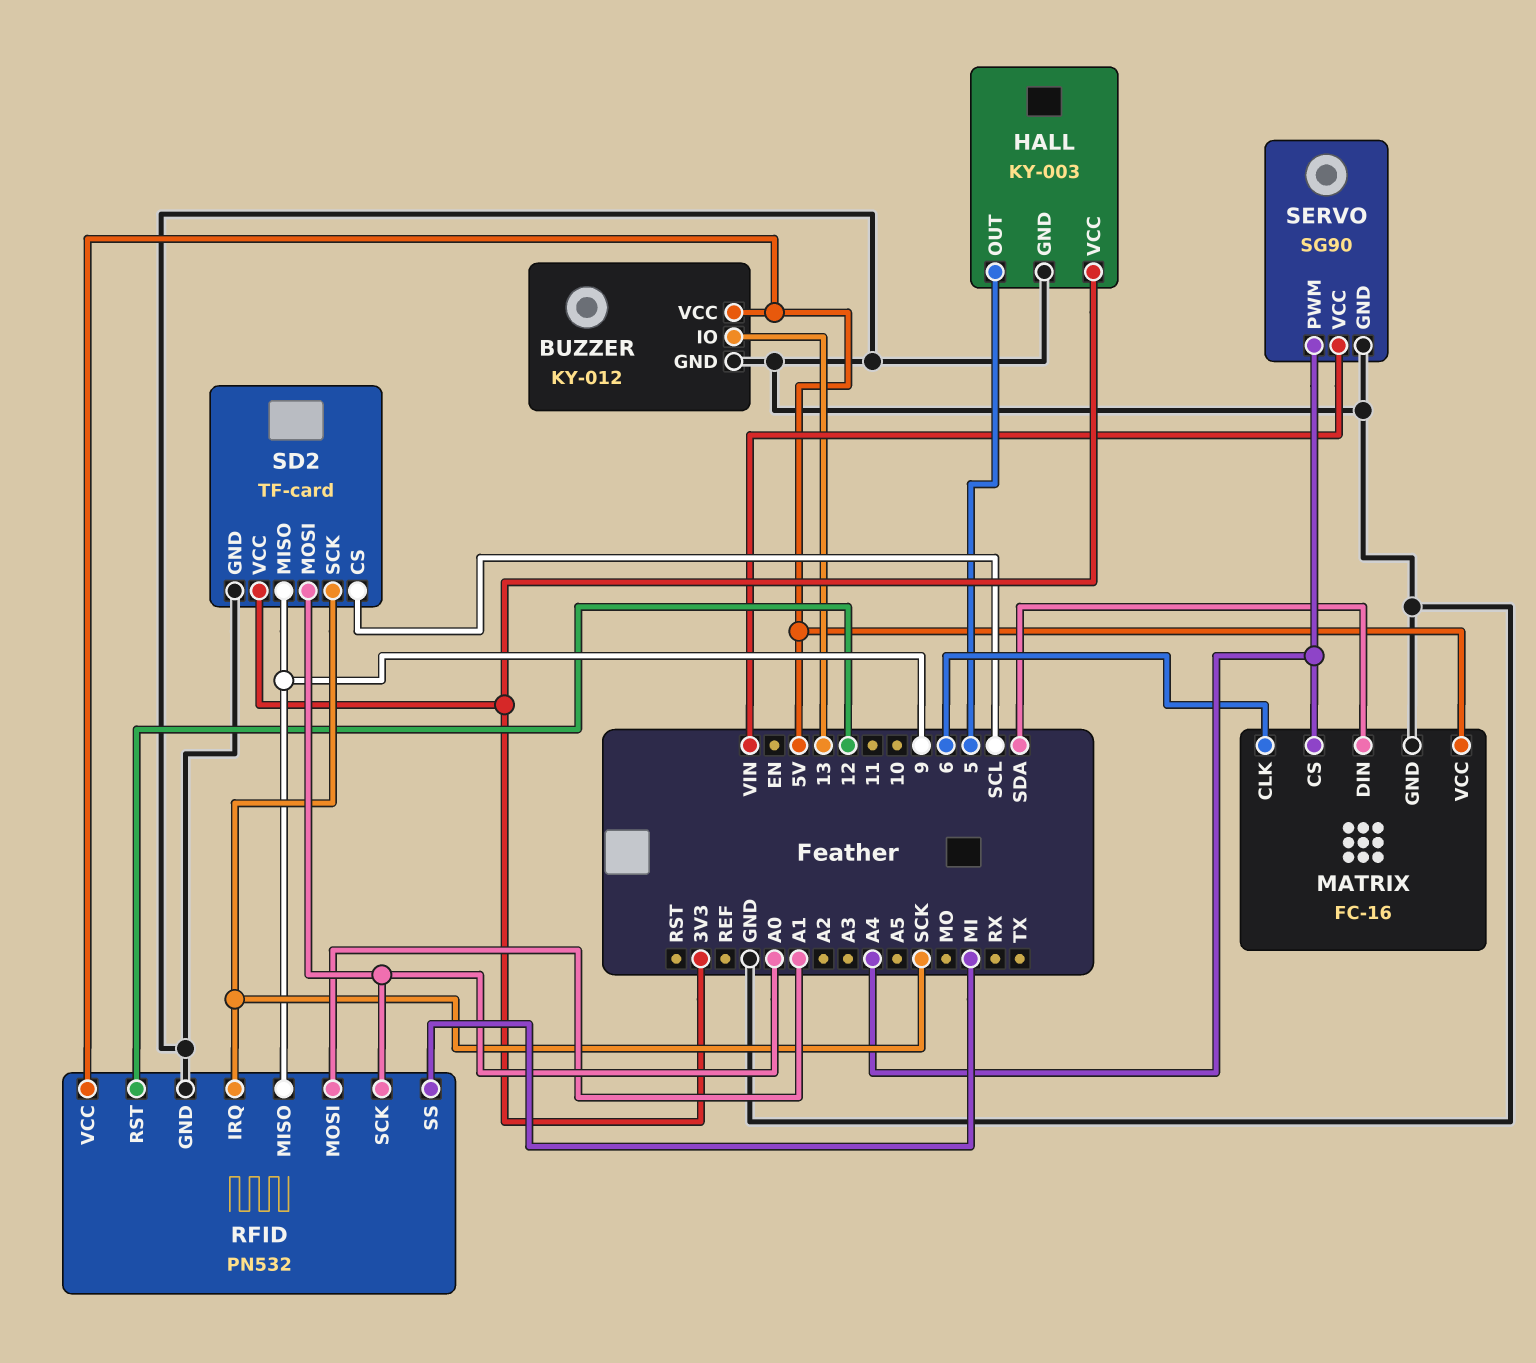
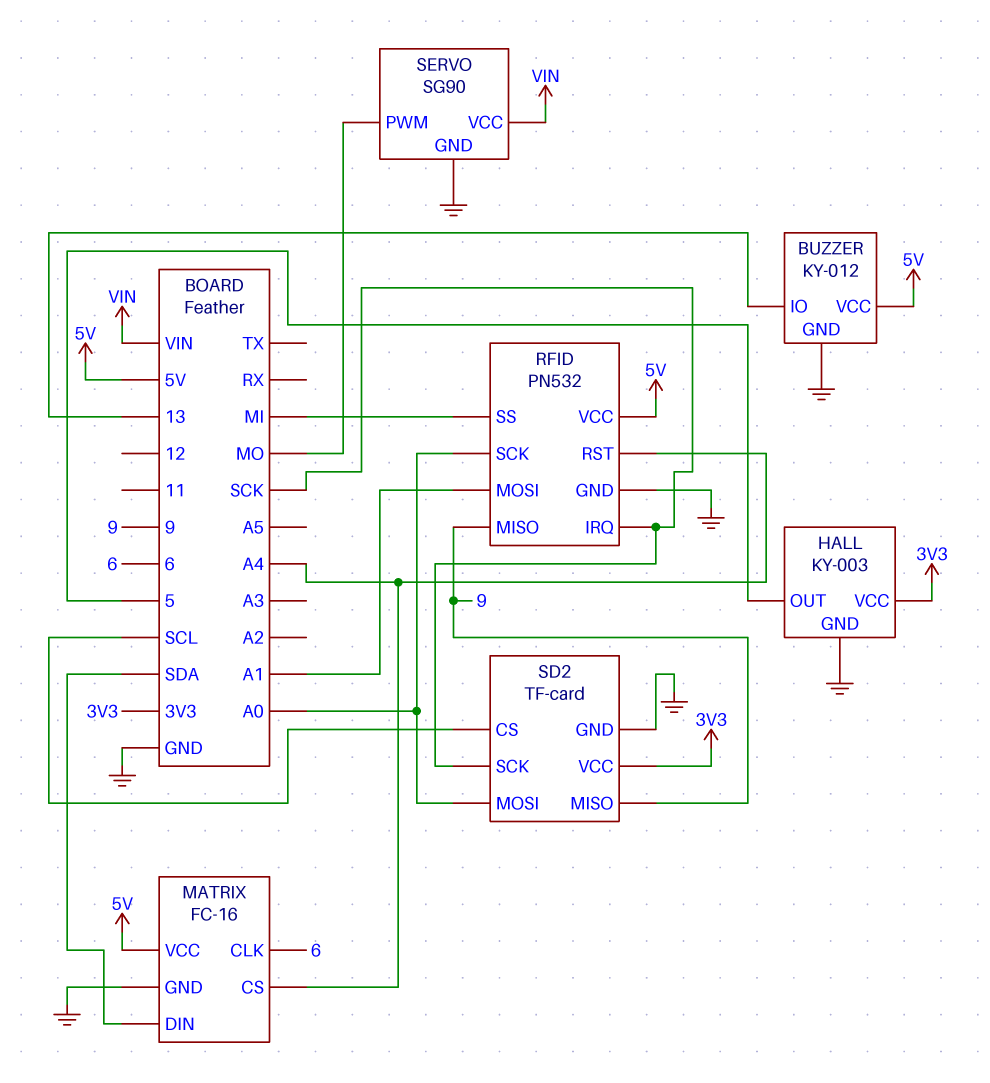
RFID pin RST: 12 -> A4
SERVO pin PWM: A4 -> MO

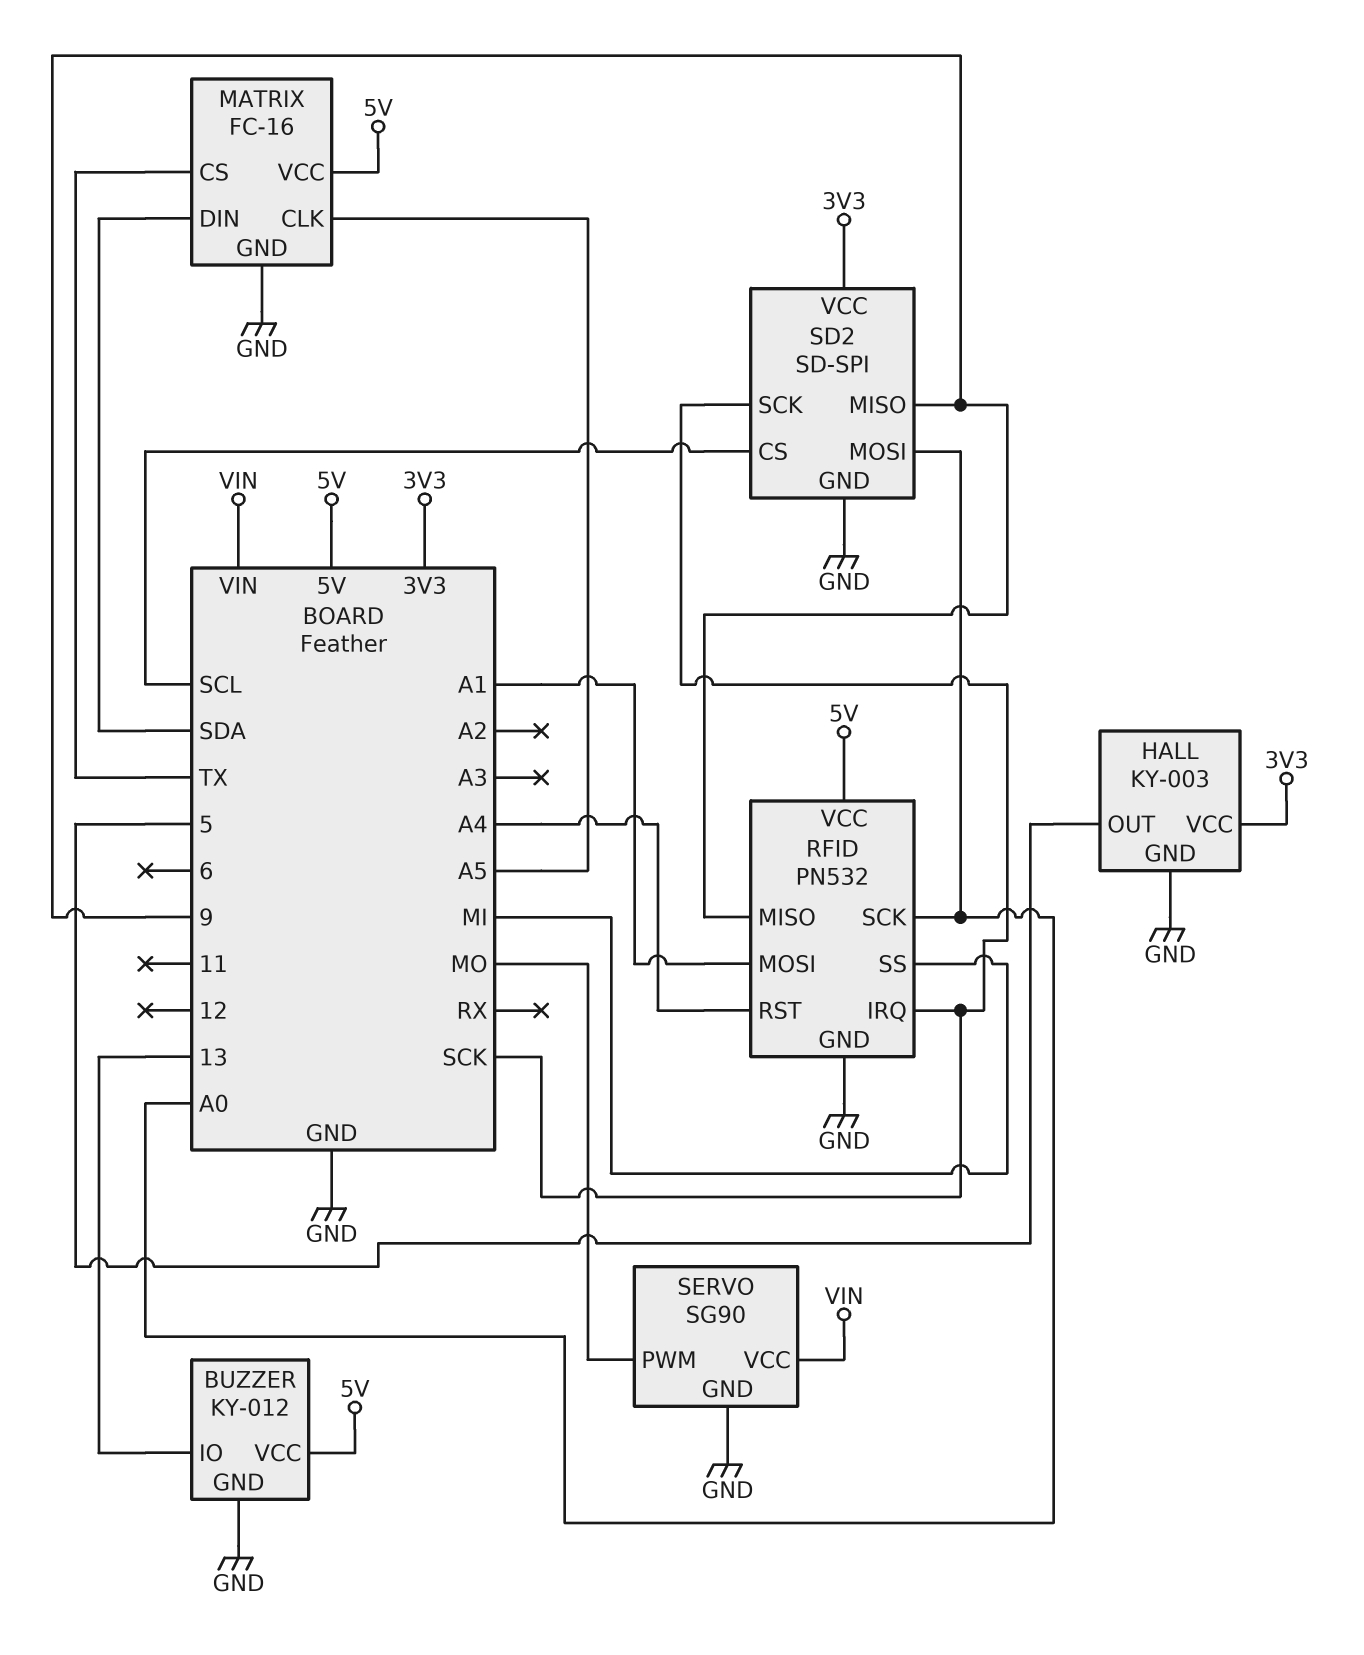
MATRIX pin CLK: 6 -> A5
MATRIX pin CS: A4 -> TX
SD2: TF-card -> SD-SPI

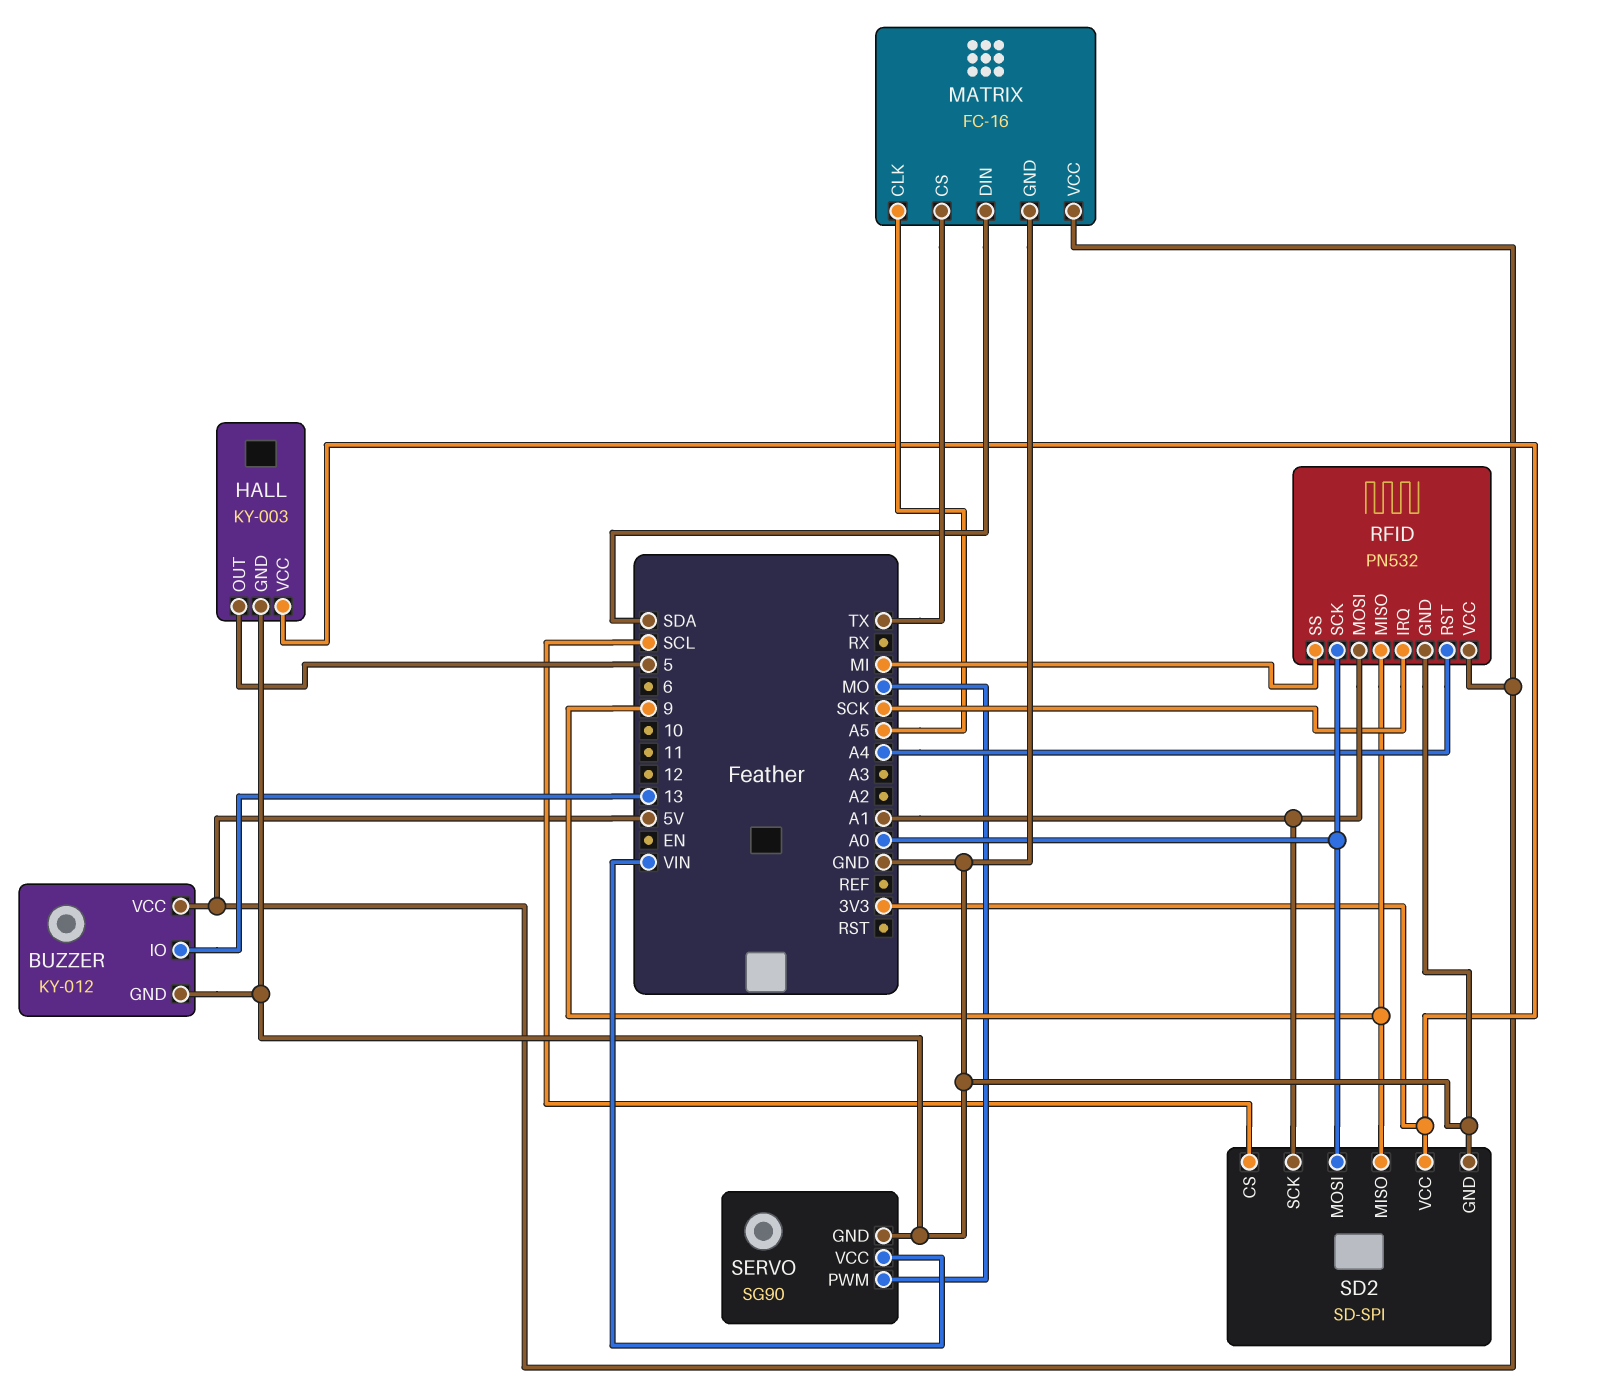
SD2 pin SCK: SCK -> A1

